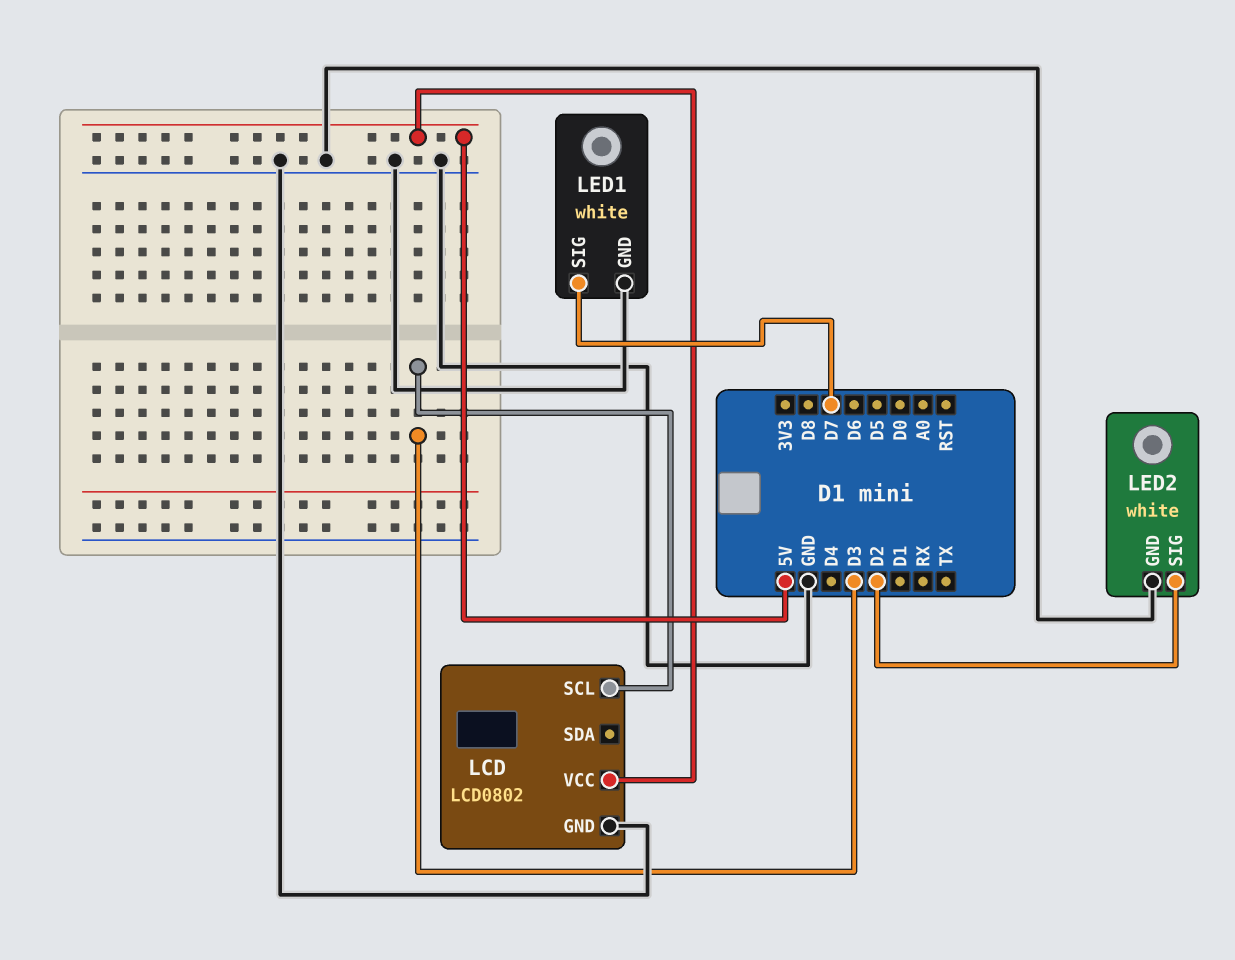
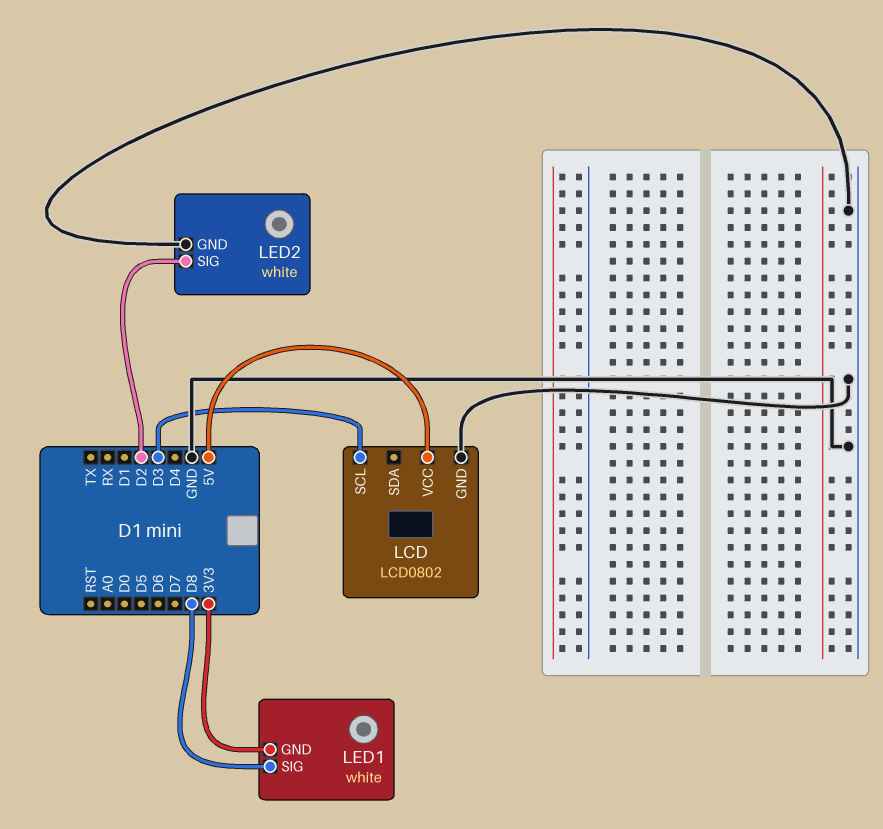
LED1 pin GND: GND -> 3V3
LED1 pin SIG: D7 -> D8

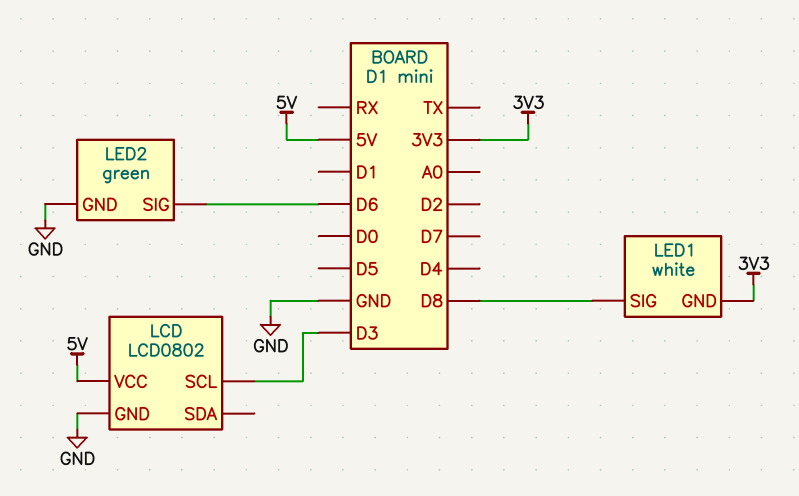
LED2: white -> green
LED2 pin SIG: D2 -> D6

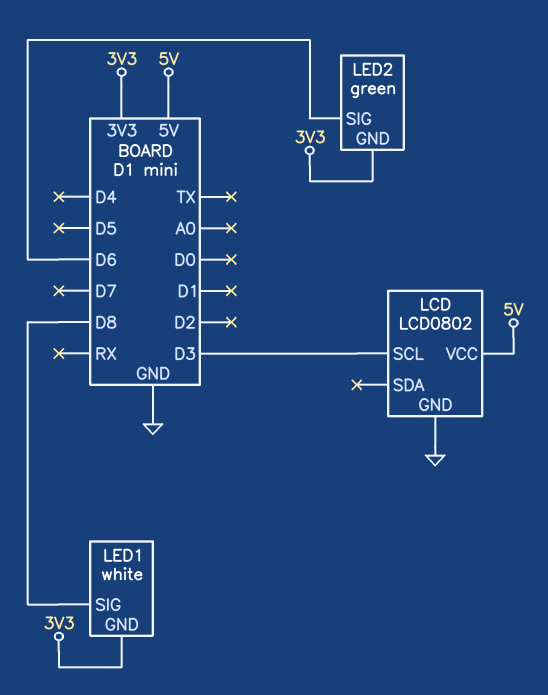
LED2 pin GND: GND -> 3V3

